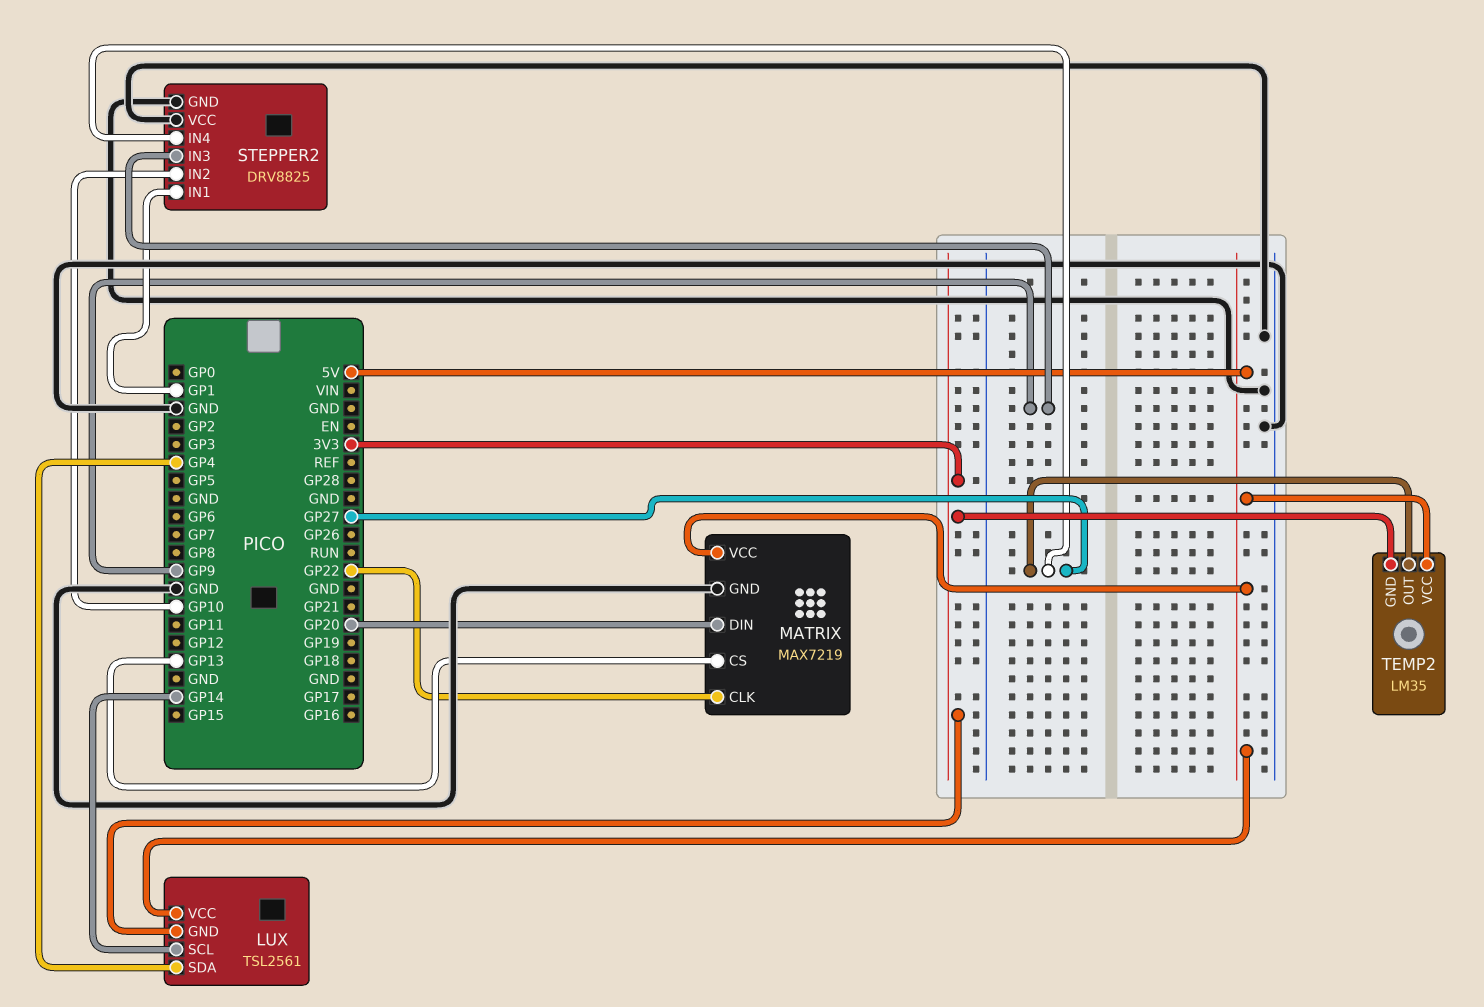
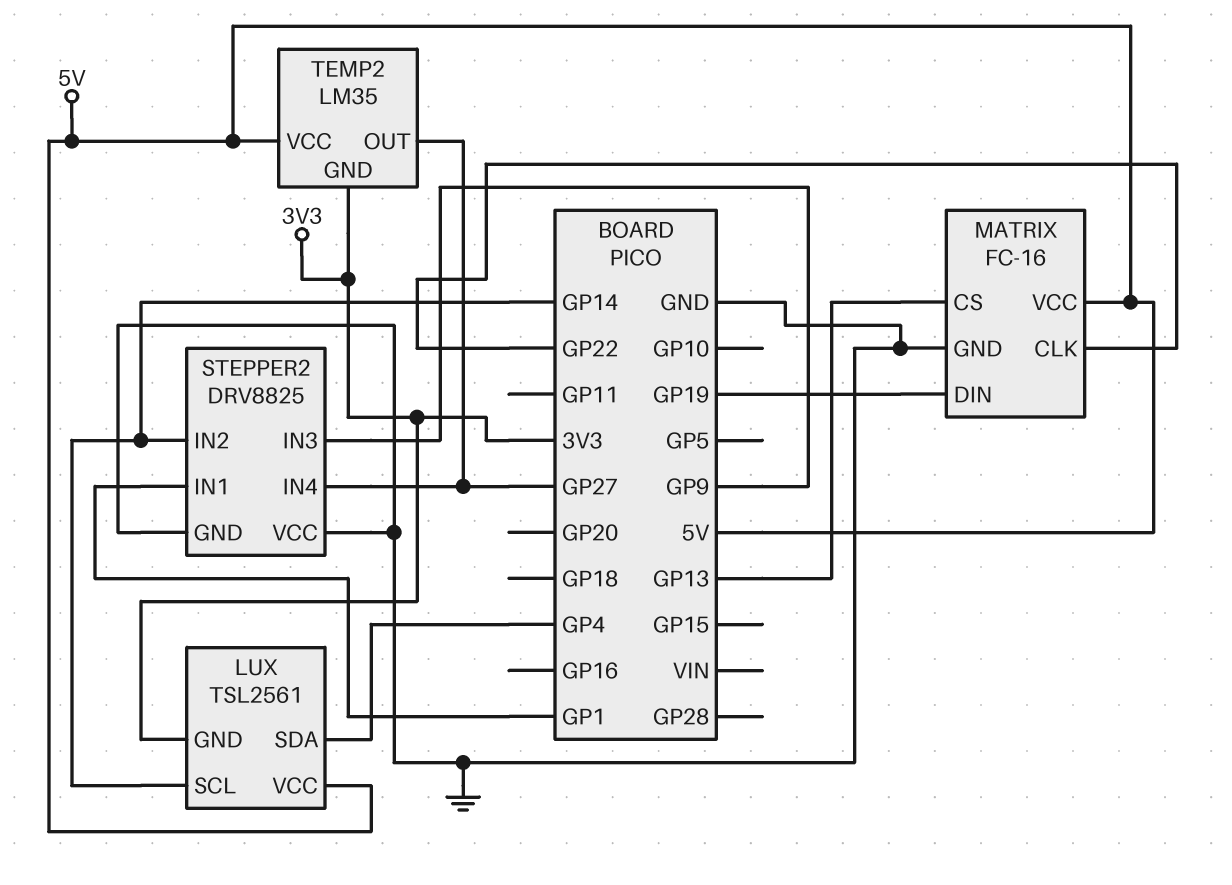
MATRIX: MAX7219 -> FC-16
MATRIX pin DIN: GP20 -> GP19
STEPPER2 pin IN2: GP10 -> GP14

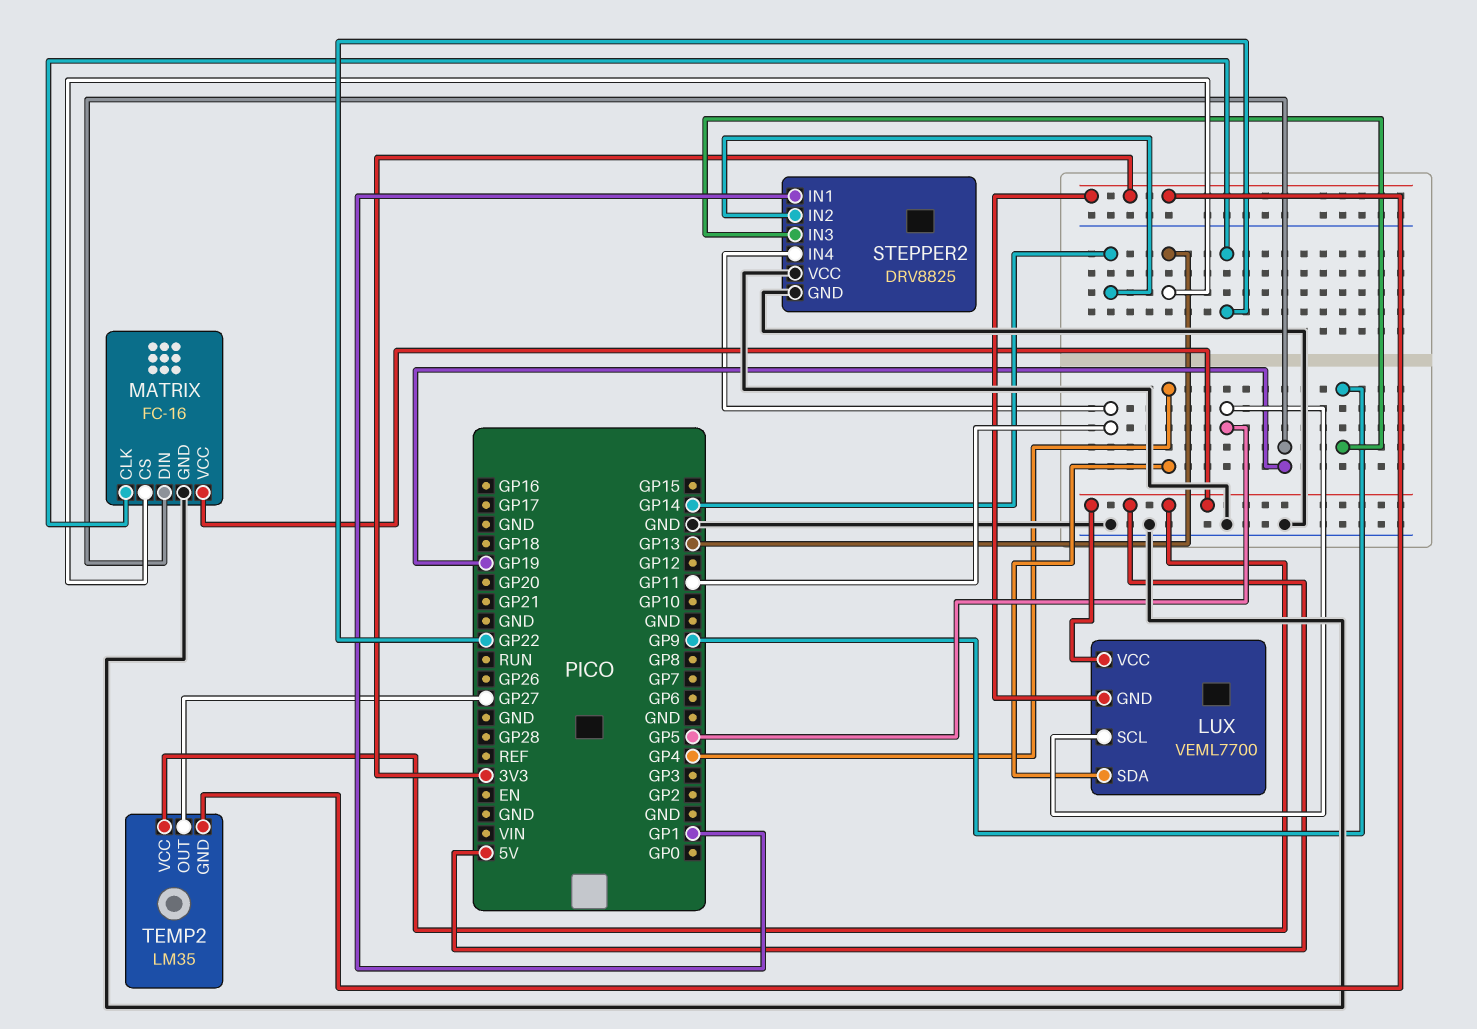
LUX: TSL2561 -> VEML7700
LUX pin SCL: GP14 -> GP5
STEPPER2 pin IN4: GP27 -> GP11

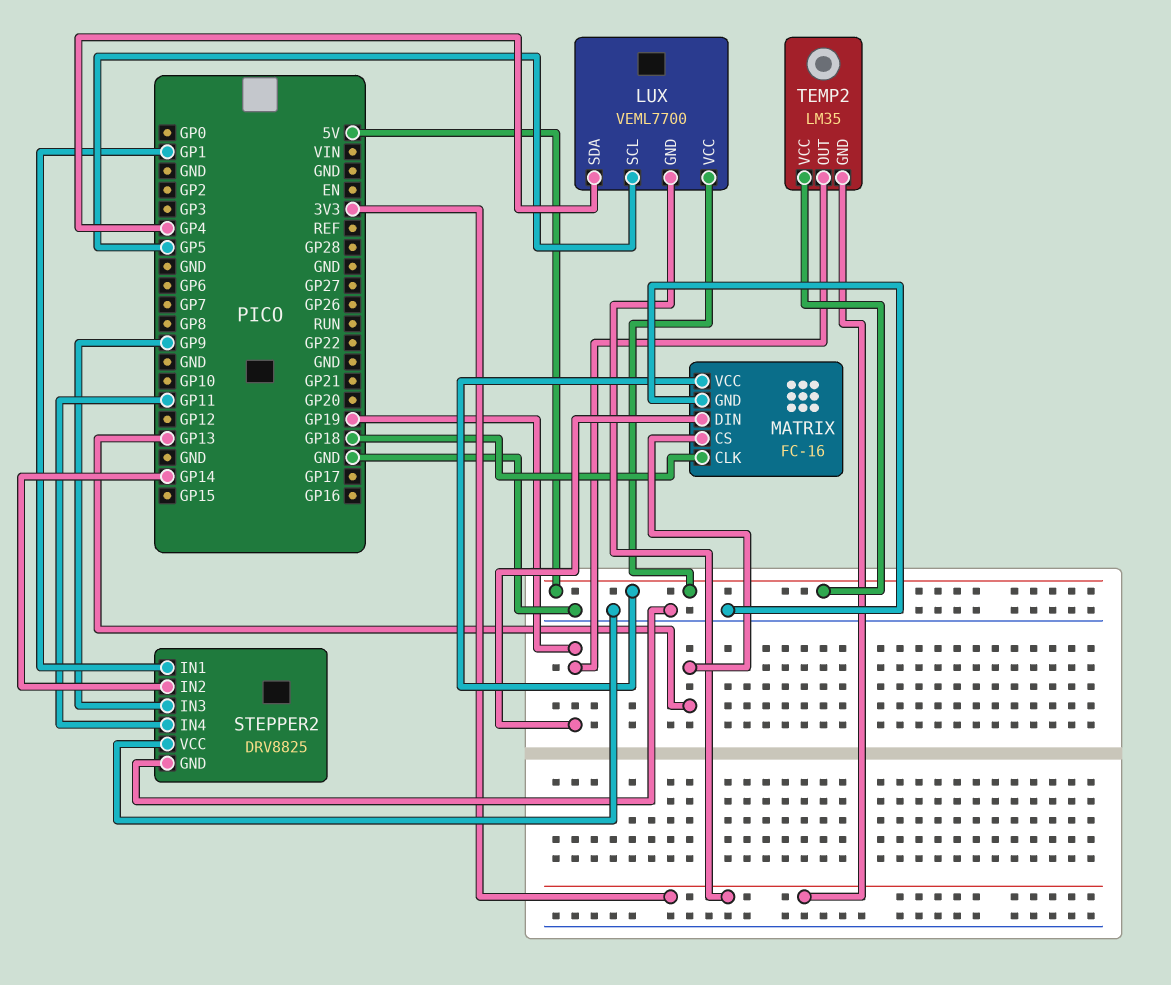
MATRIX pin CLK: GP22 -> GP18
TEMP2 pin OUT: GP27 -> GP19

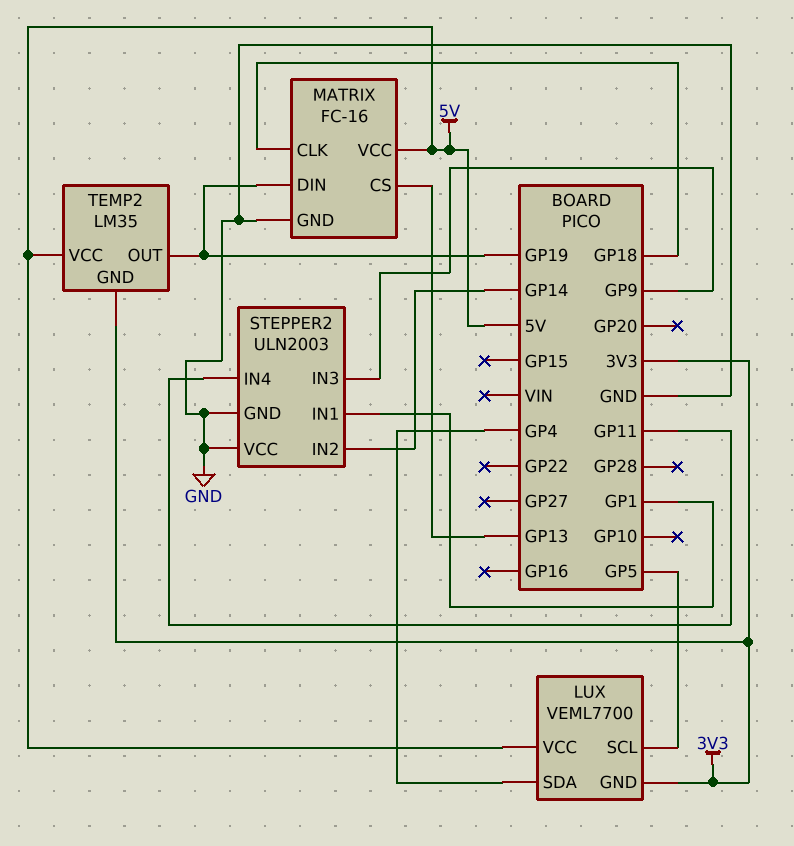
STEPPER2: DRV8825 -> ULN2003

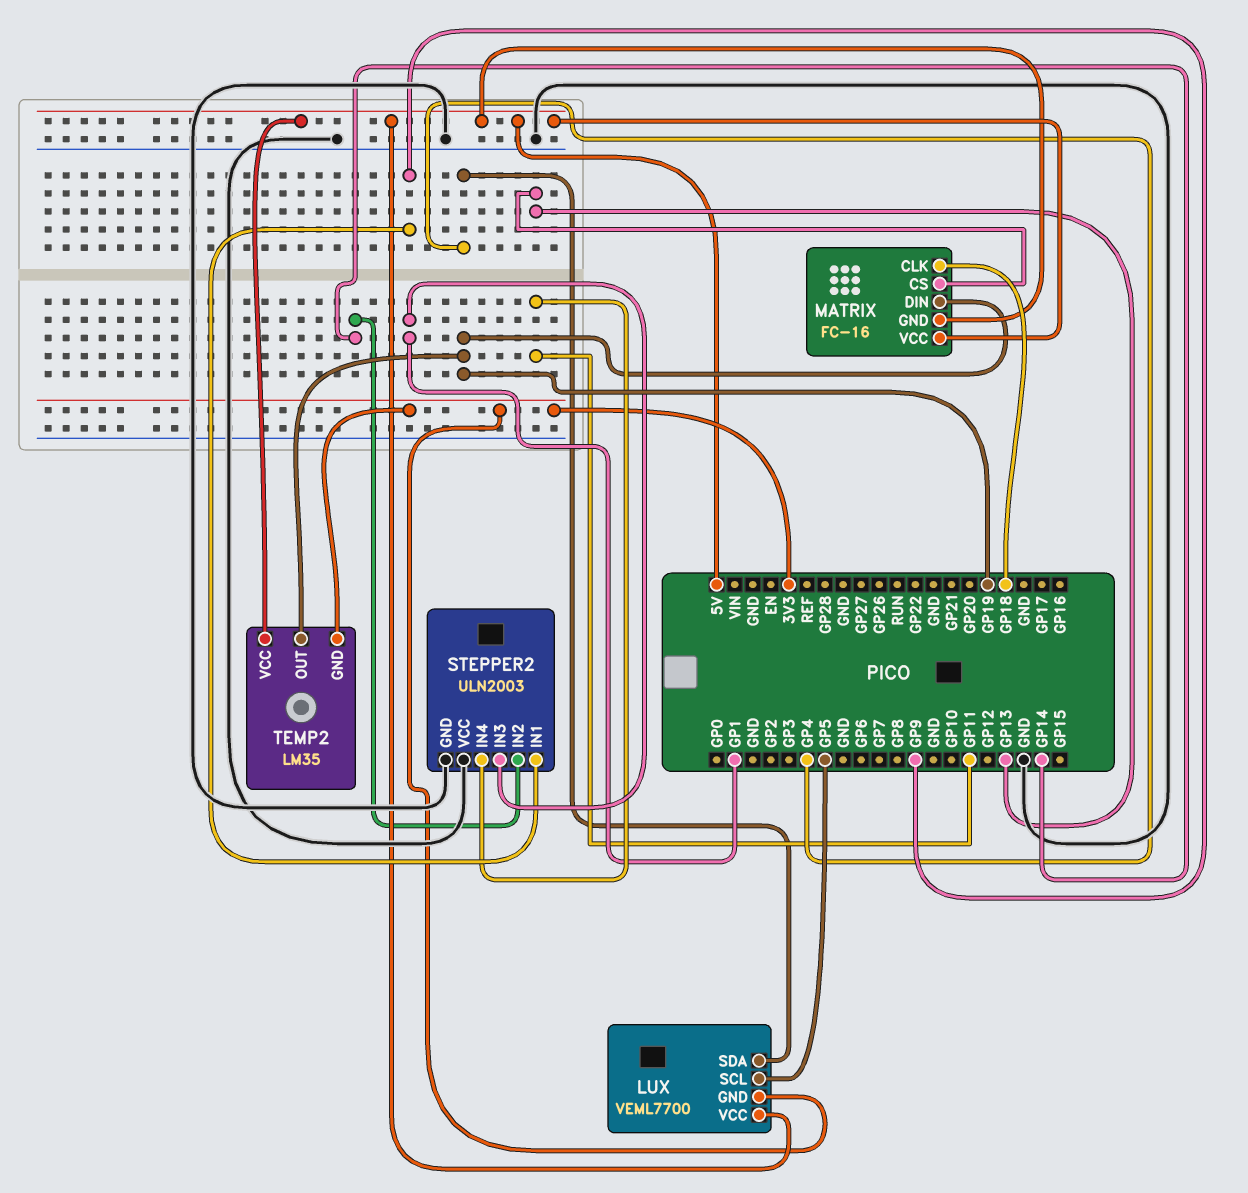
MATRIX pin GND: GND -> 5V
STEPPER2 pin IN1: GP1 -> GP9
STEPPER2 pin IN3: GP9 -> GP1

